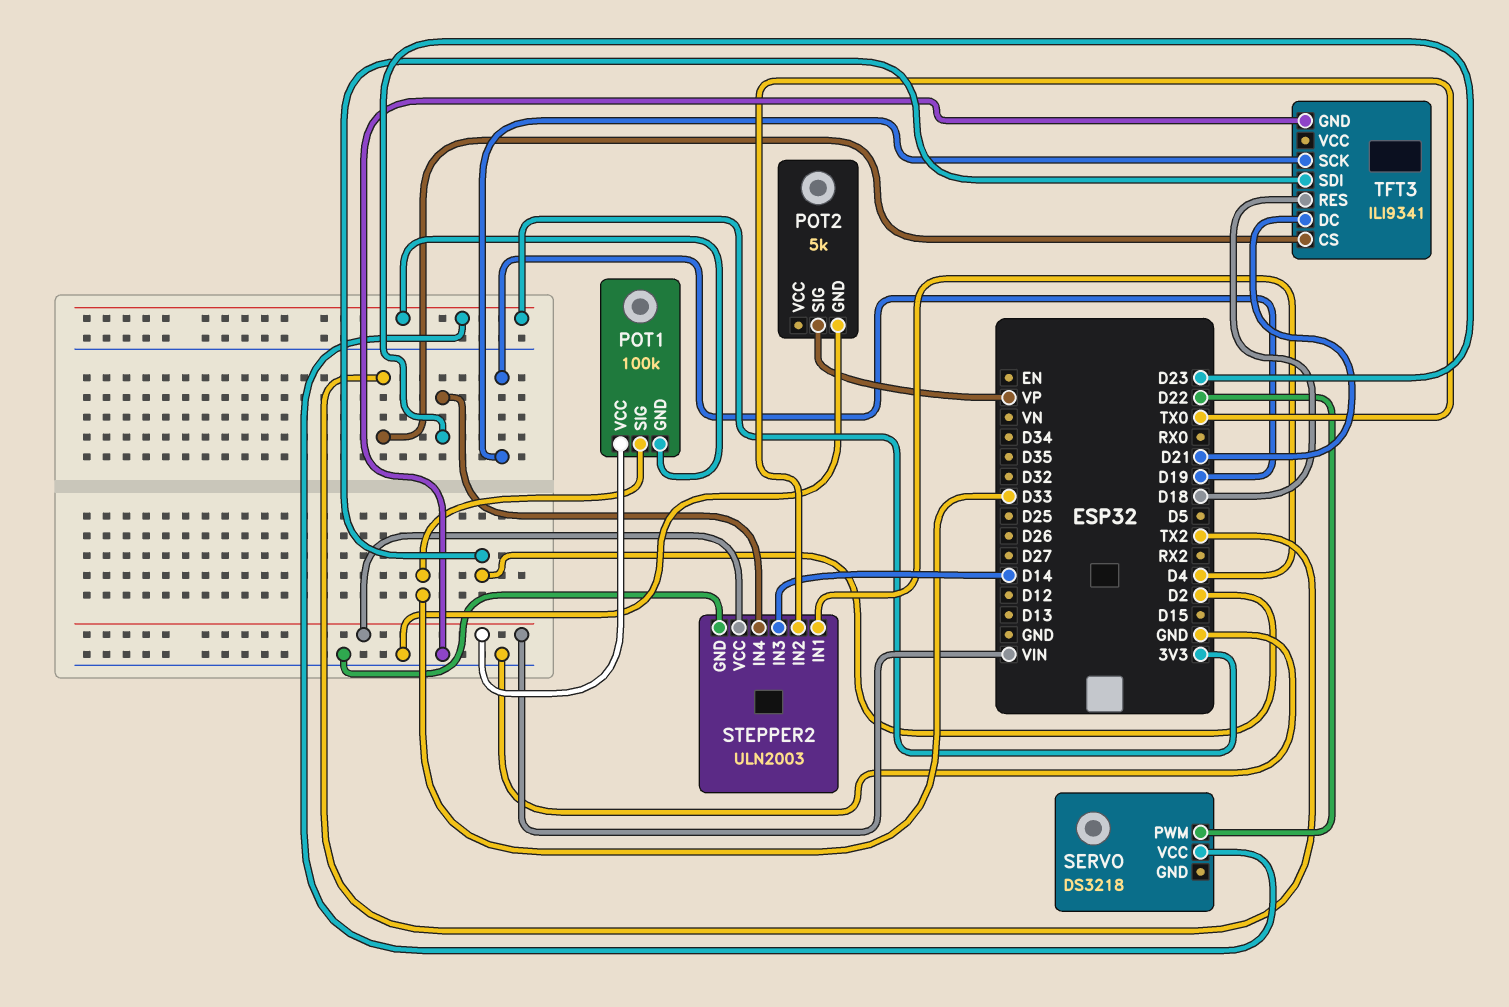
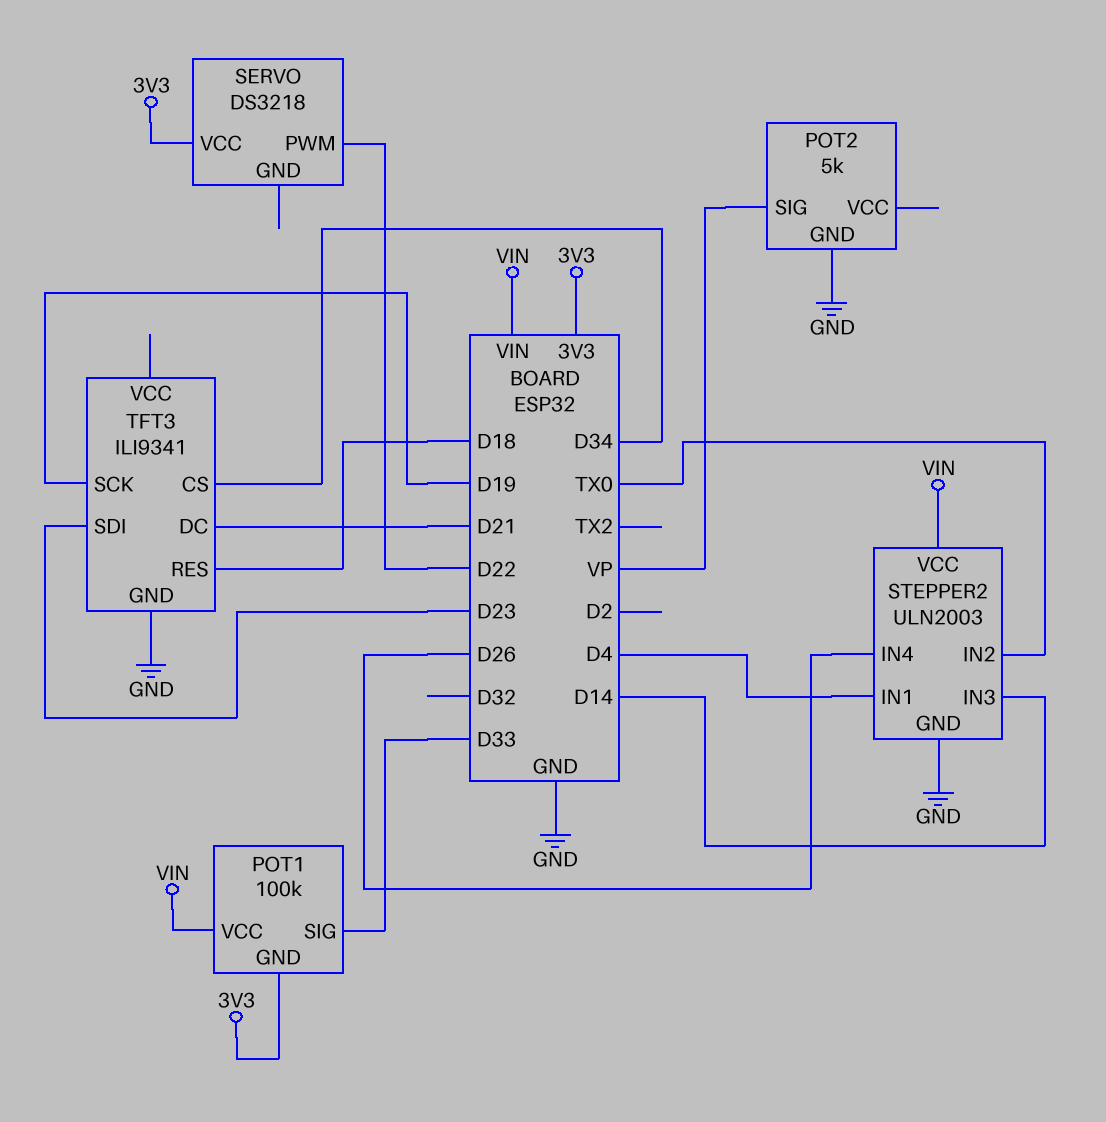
STEPPER2 pin IN4: D23 -> D26
TFT3 pin CS: TX2 -> D34
TFT3 pin SDI: D2 -> D23

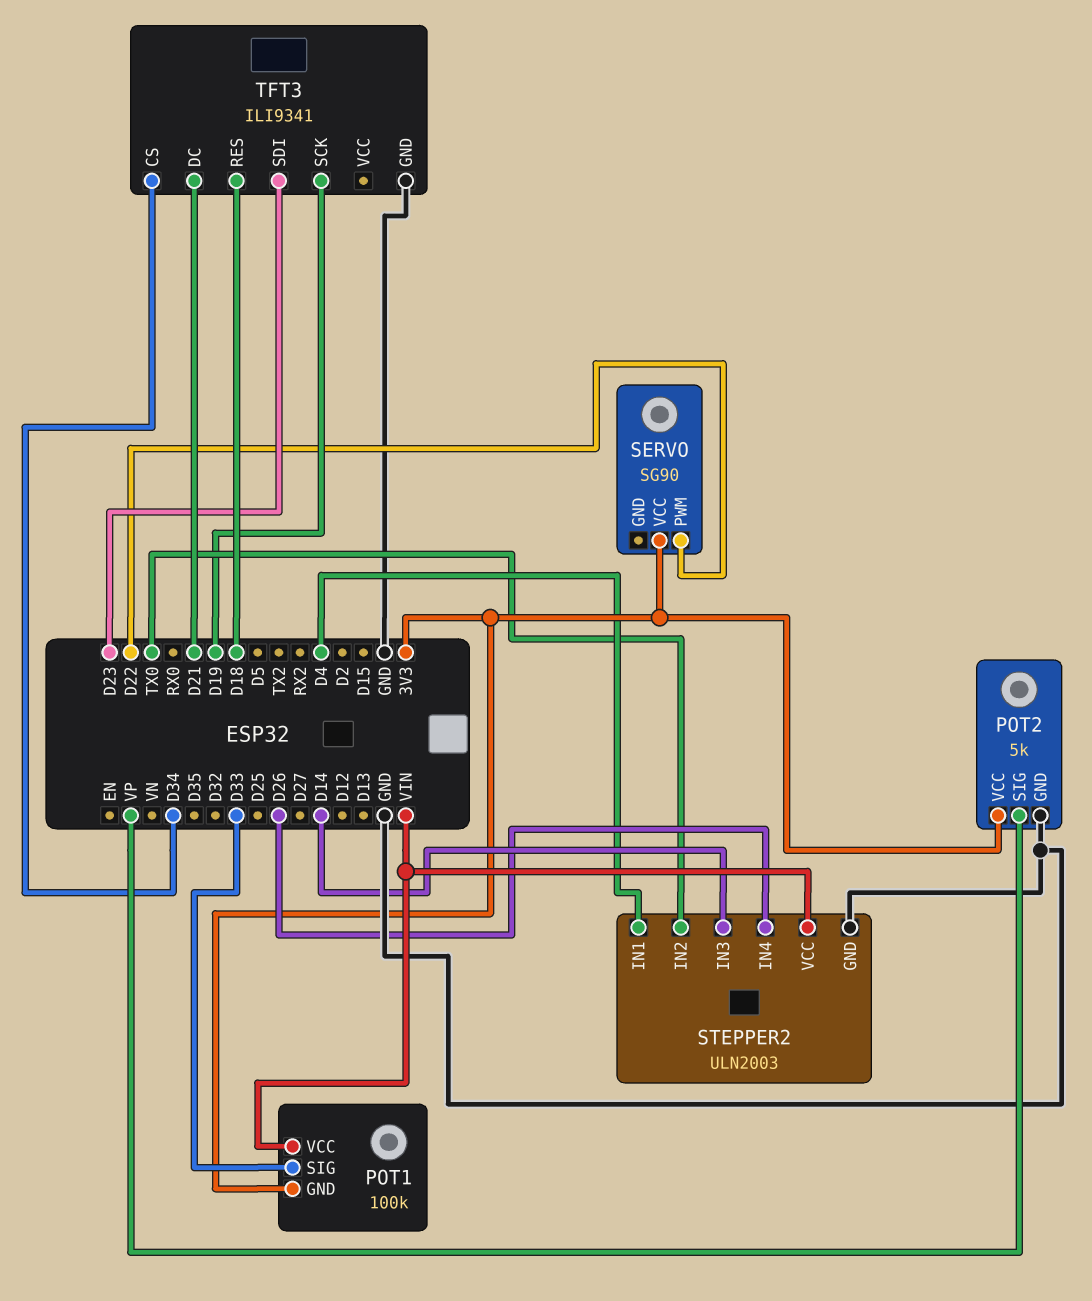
POT2 pin VCC: none -> 3V3
SERVO: DS3218 -> SG90

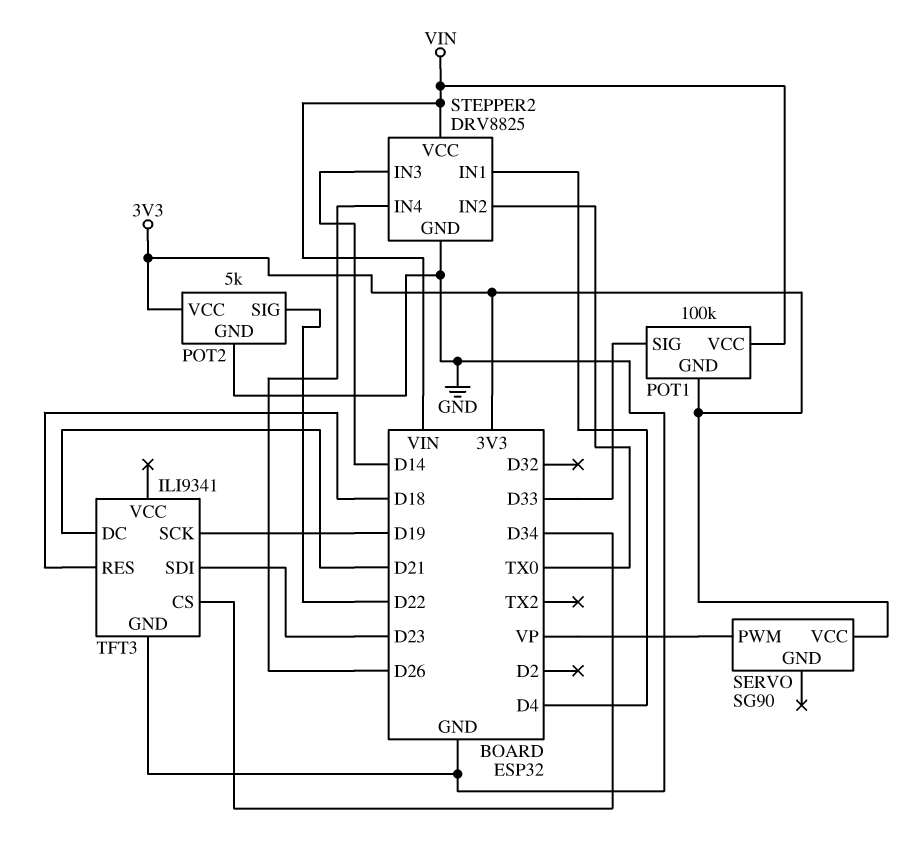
POT2 pin SIG: VP -> D22
SERVO pin PWM: D22 -> VP
STEPPER2: ULN2003 -> DRV8825

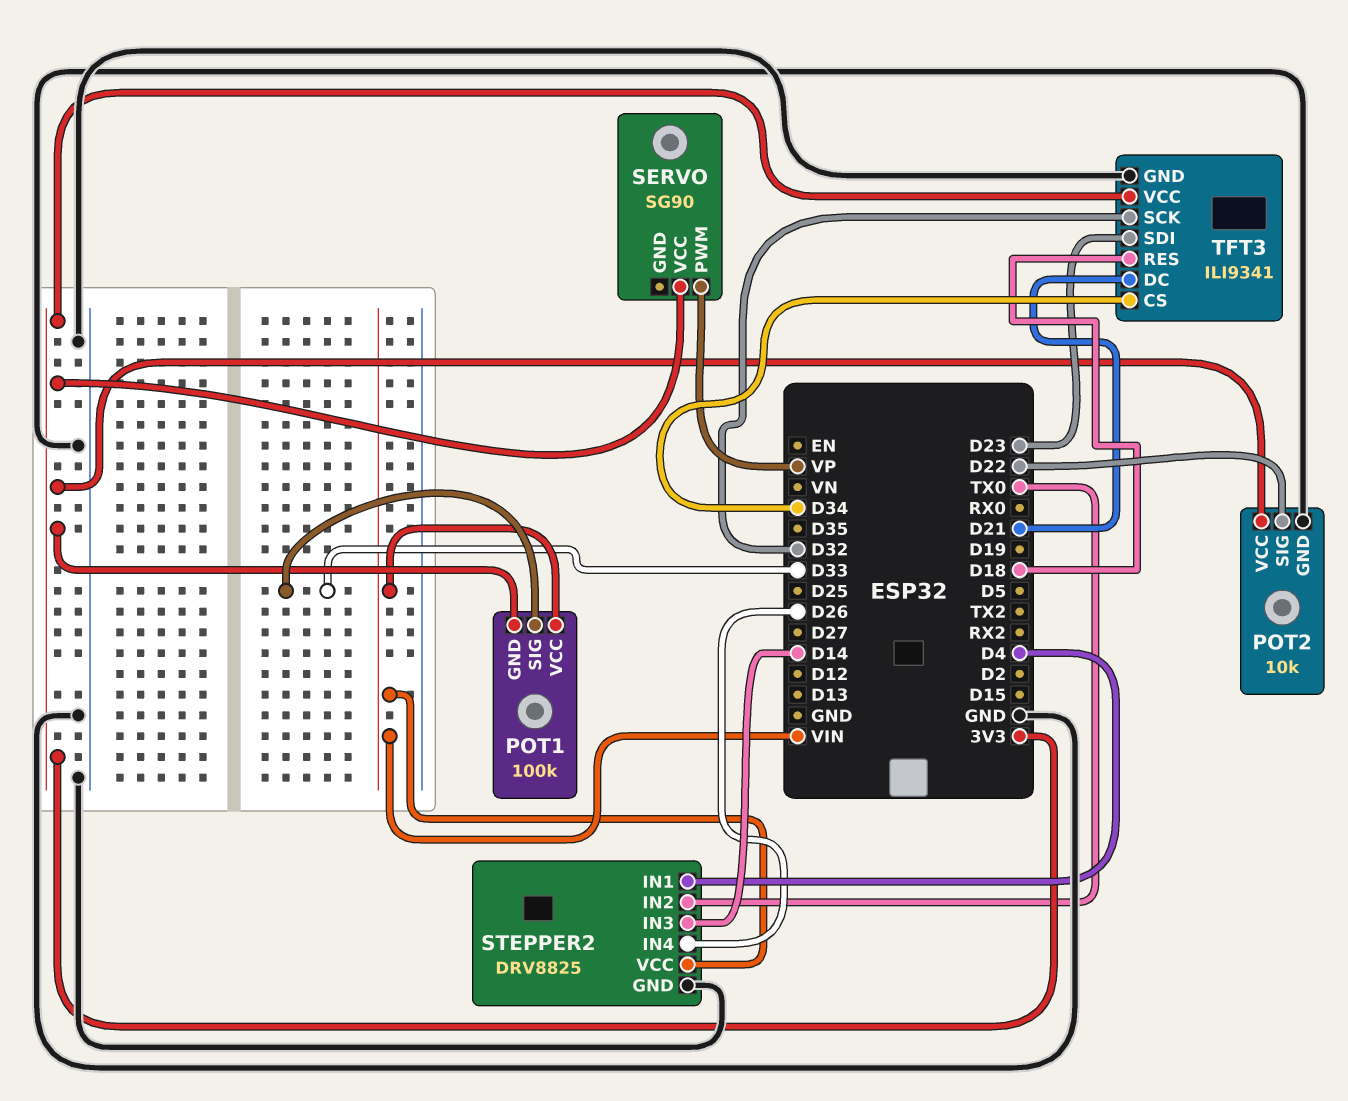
POT2: 5k -> 10k
TFT3 pin SCK: D19 -> D32
TFT3 pin VCC: none -> 3V3

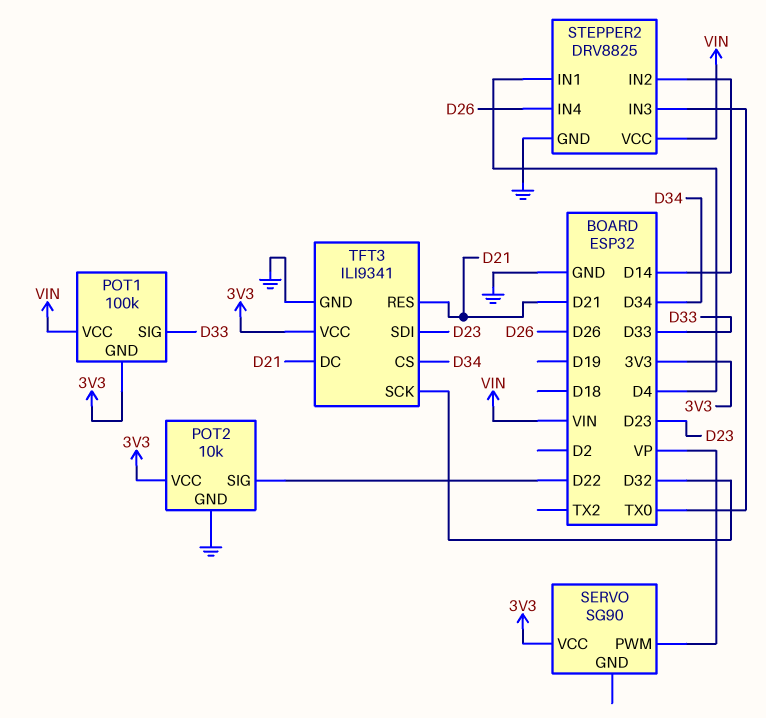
STEPPER2 pin IN2: TX0 -> D14
STEPPER2 pin IN3: D14 -> TX0
TFT3 pin RES: D18 -> D21

